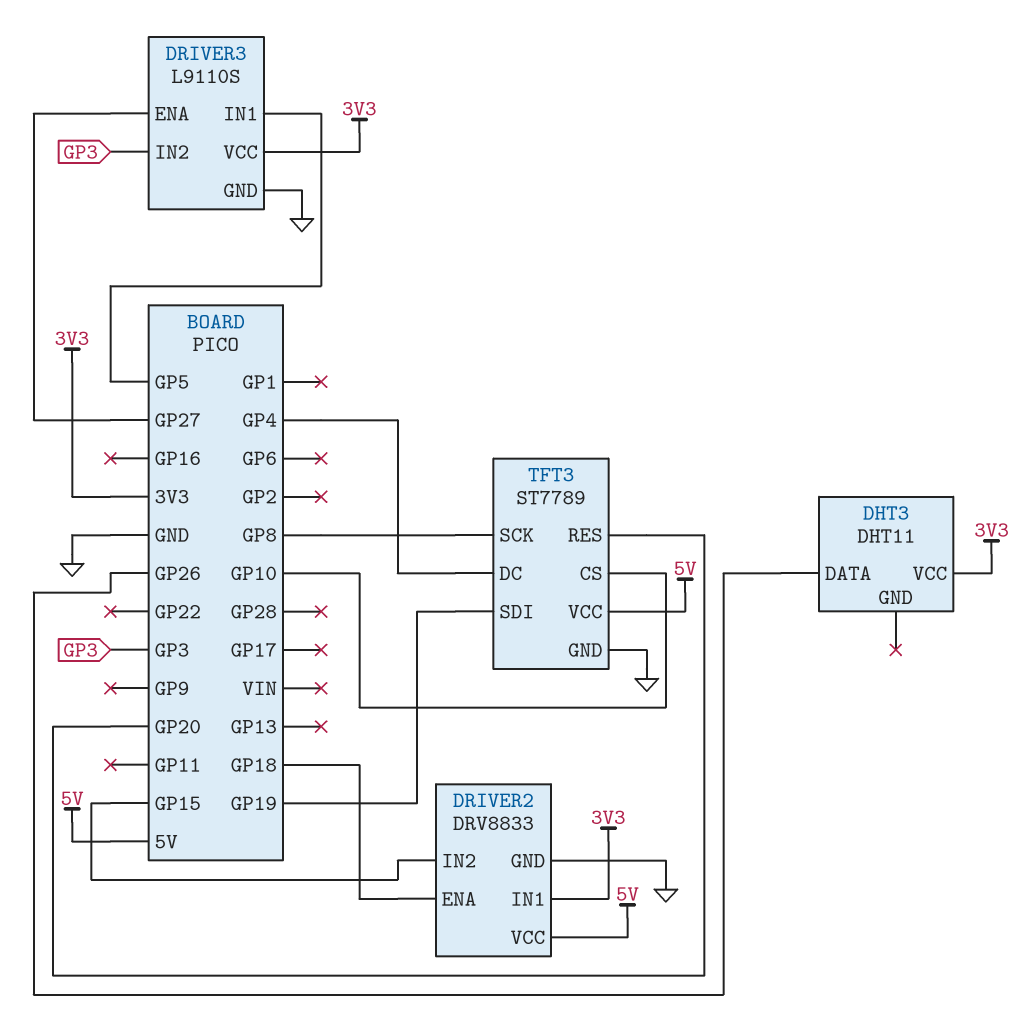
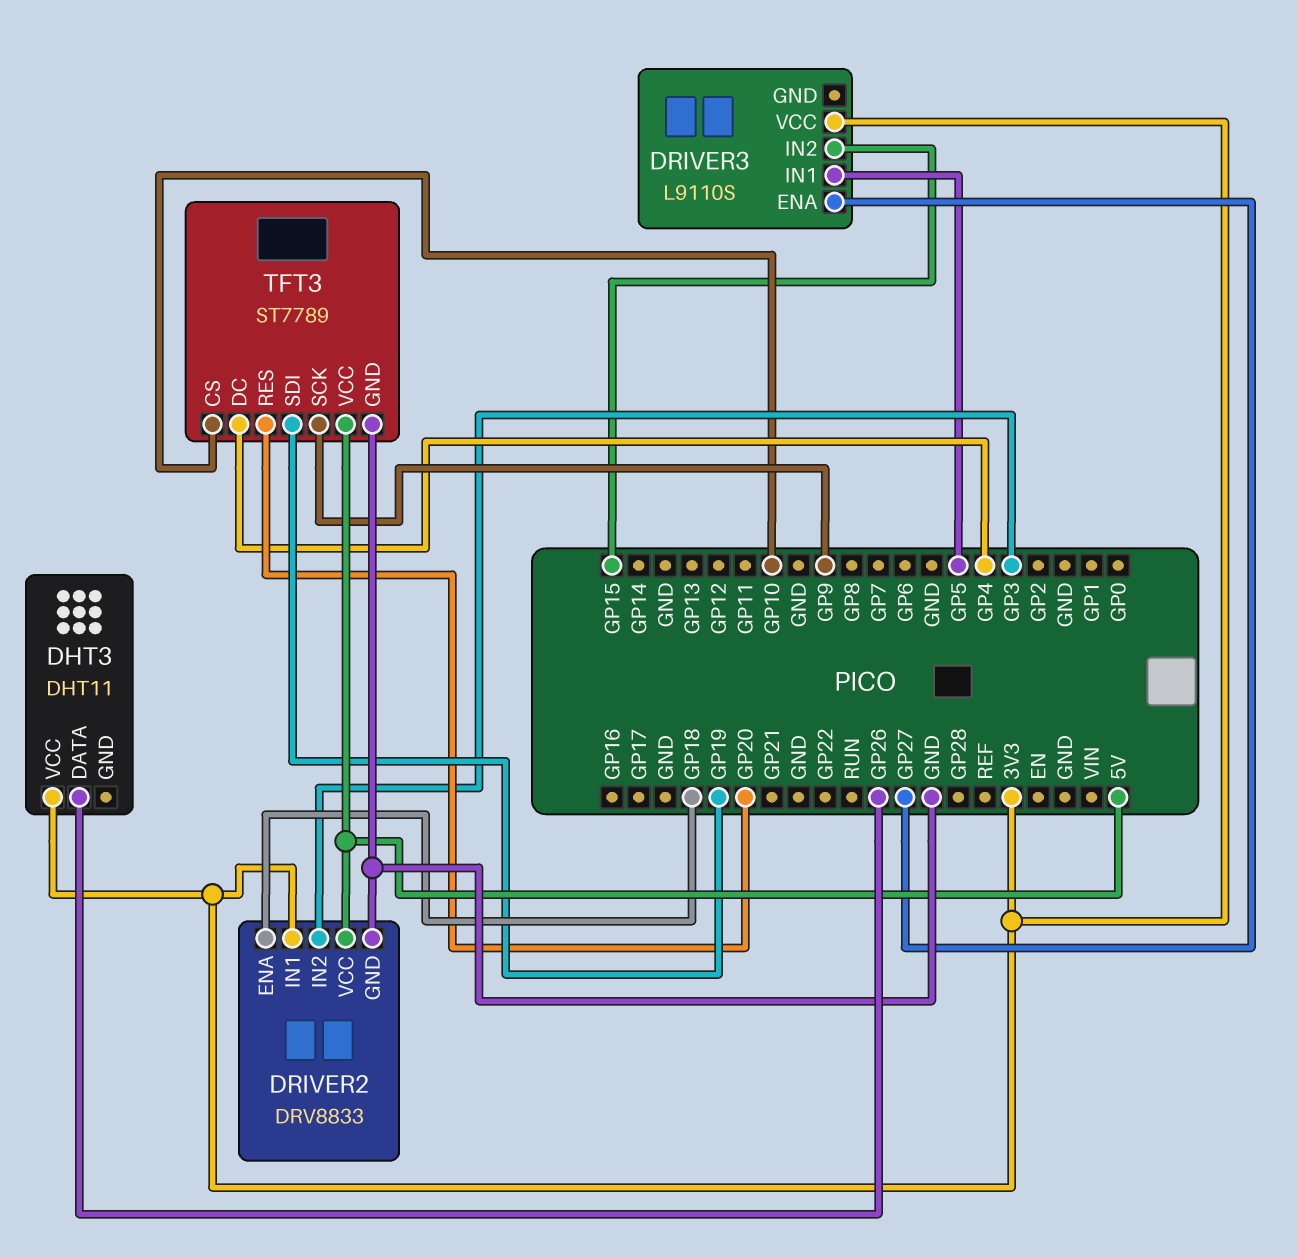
DRIVER2 pin IN2: GP15 -> GP3
DRIVER3 pin GND: GND -> none
DRIVER3 pin IN2: GP3 -> GP15
TFT3 pin SCK: GP8 -> GP9

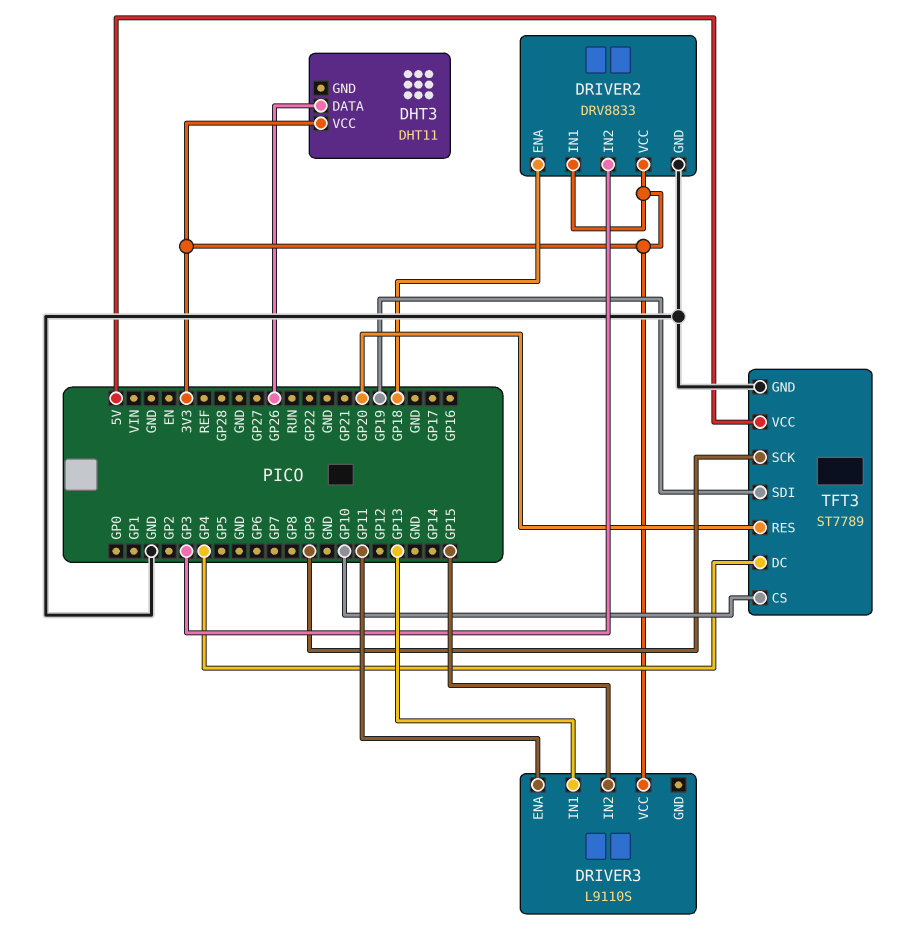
DRIVER2 pin VCC: 5V -> 3V3
DRIVER3 pin ENA: GP27 -> GP11
DRIVER3 pin IN1: GP5 -> GP13

